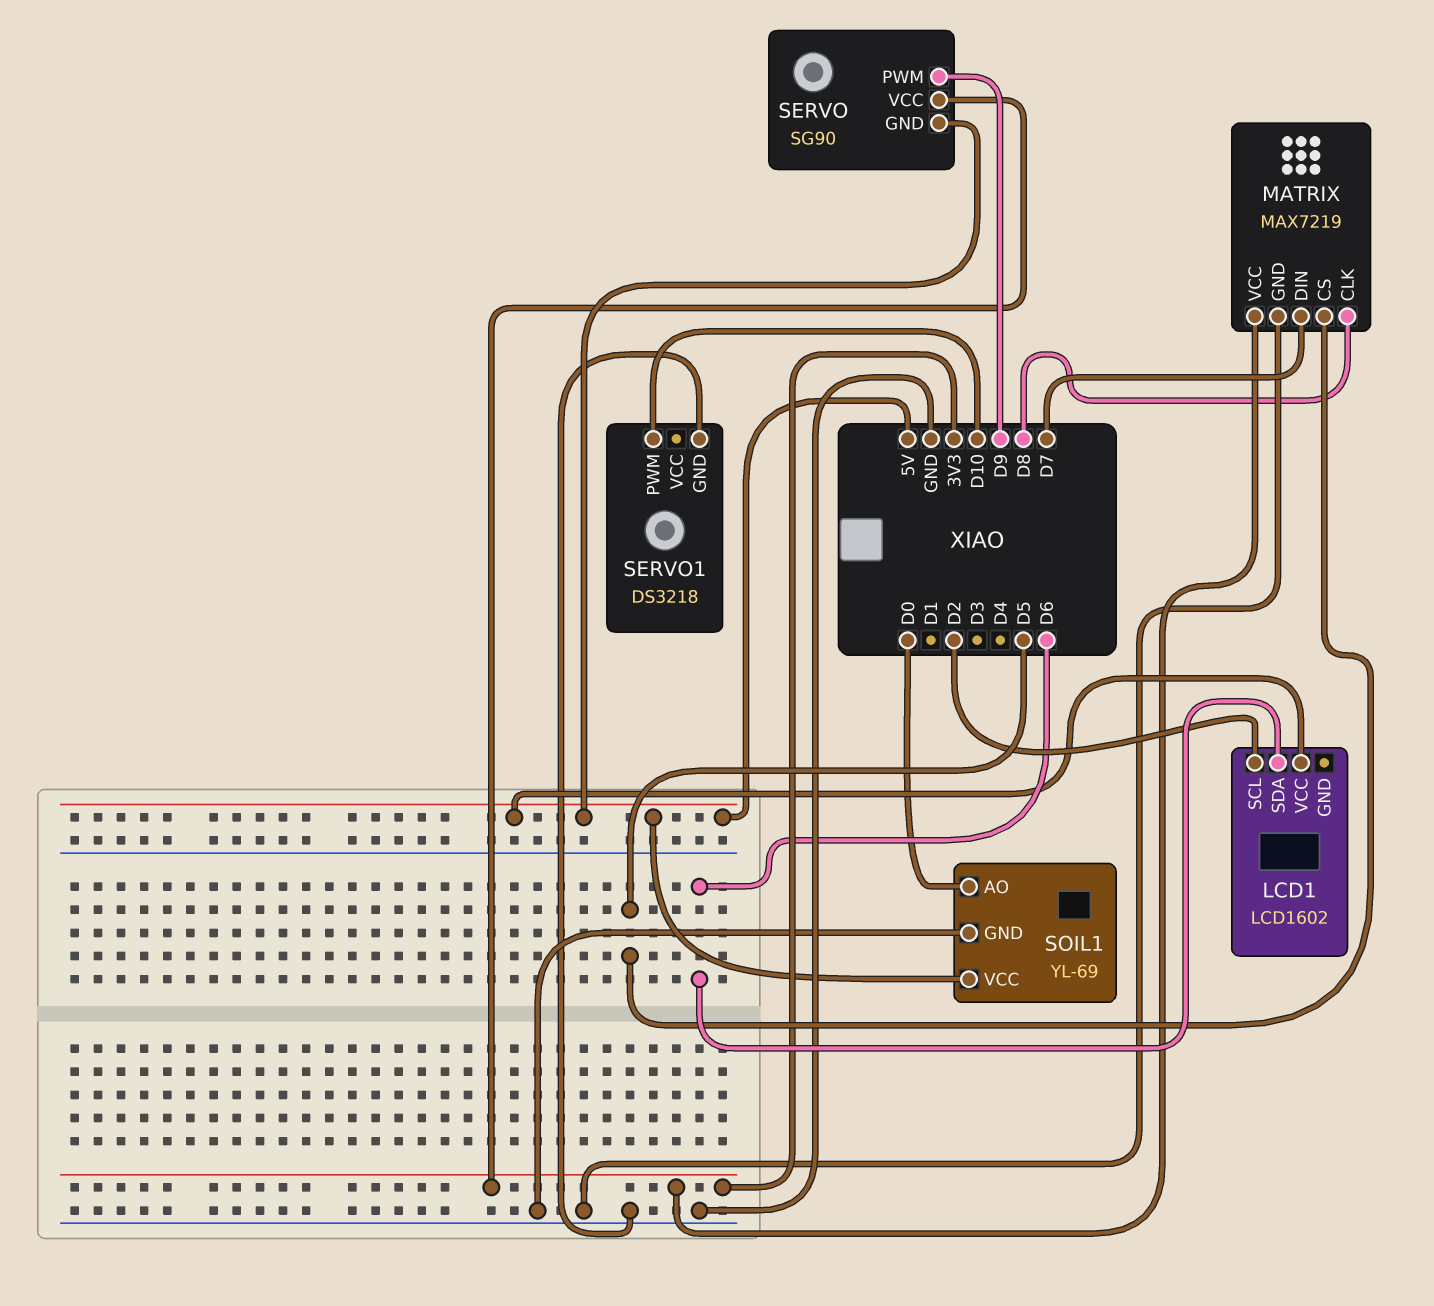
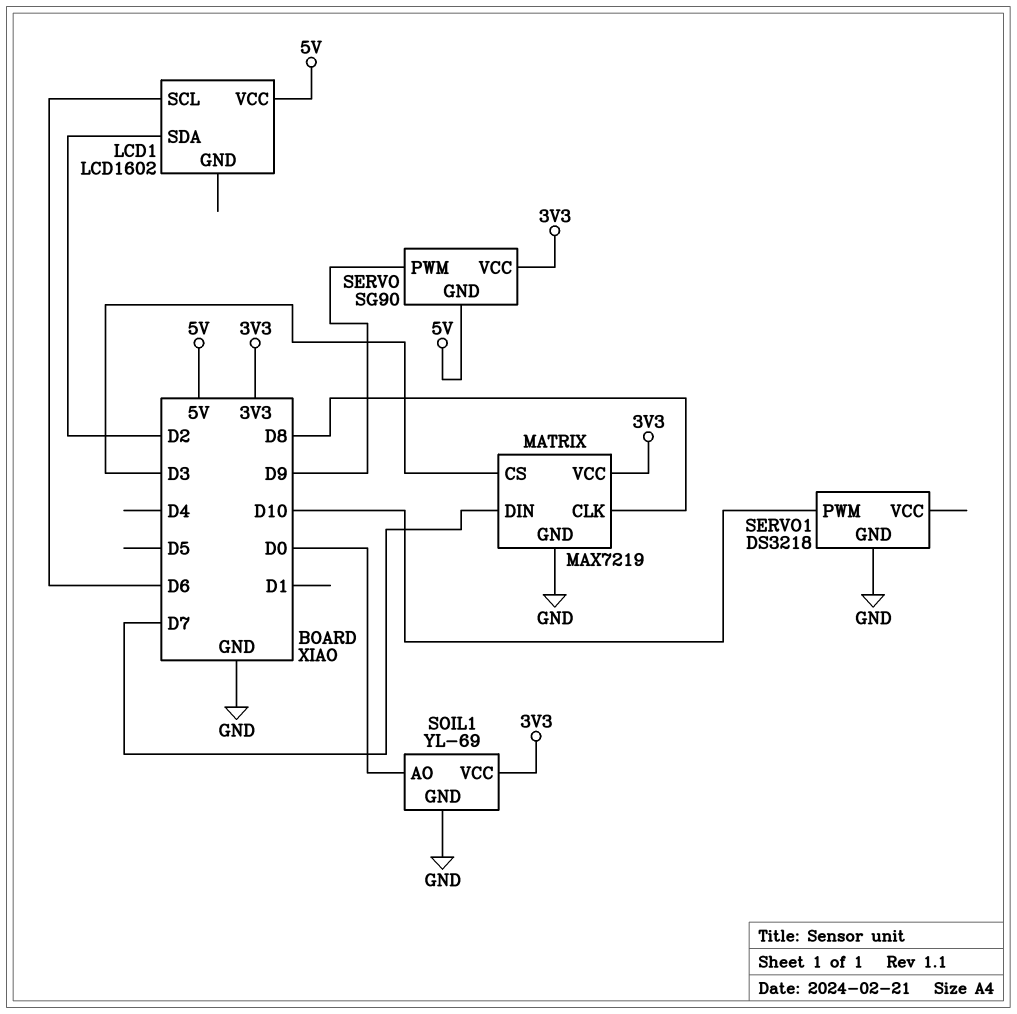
LCD1 pin SCL: D2 -> D6
LCD1 pin SDA: D6 -> D2
MATRIX pin CS: D5 -> D3
SOIL1 pin VCC: 5V -> 3V3

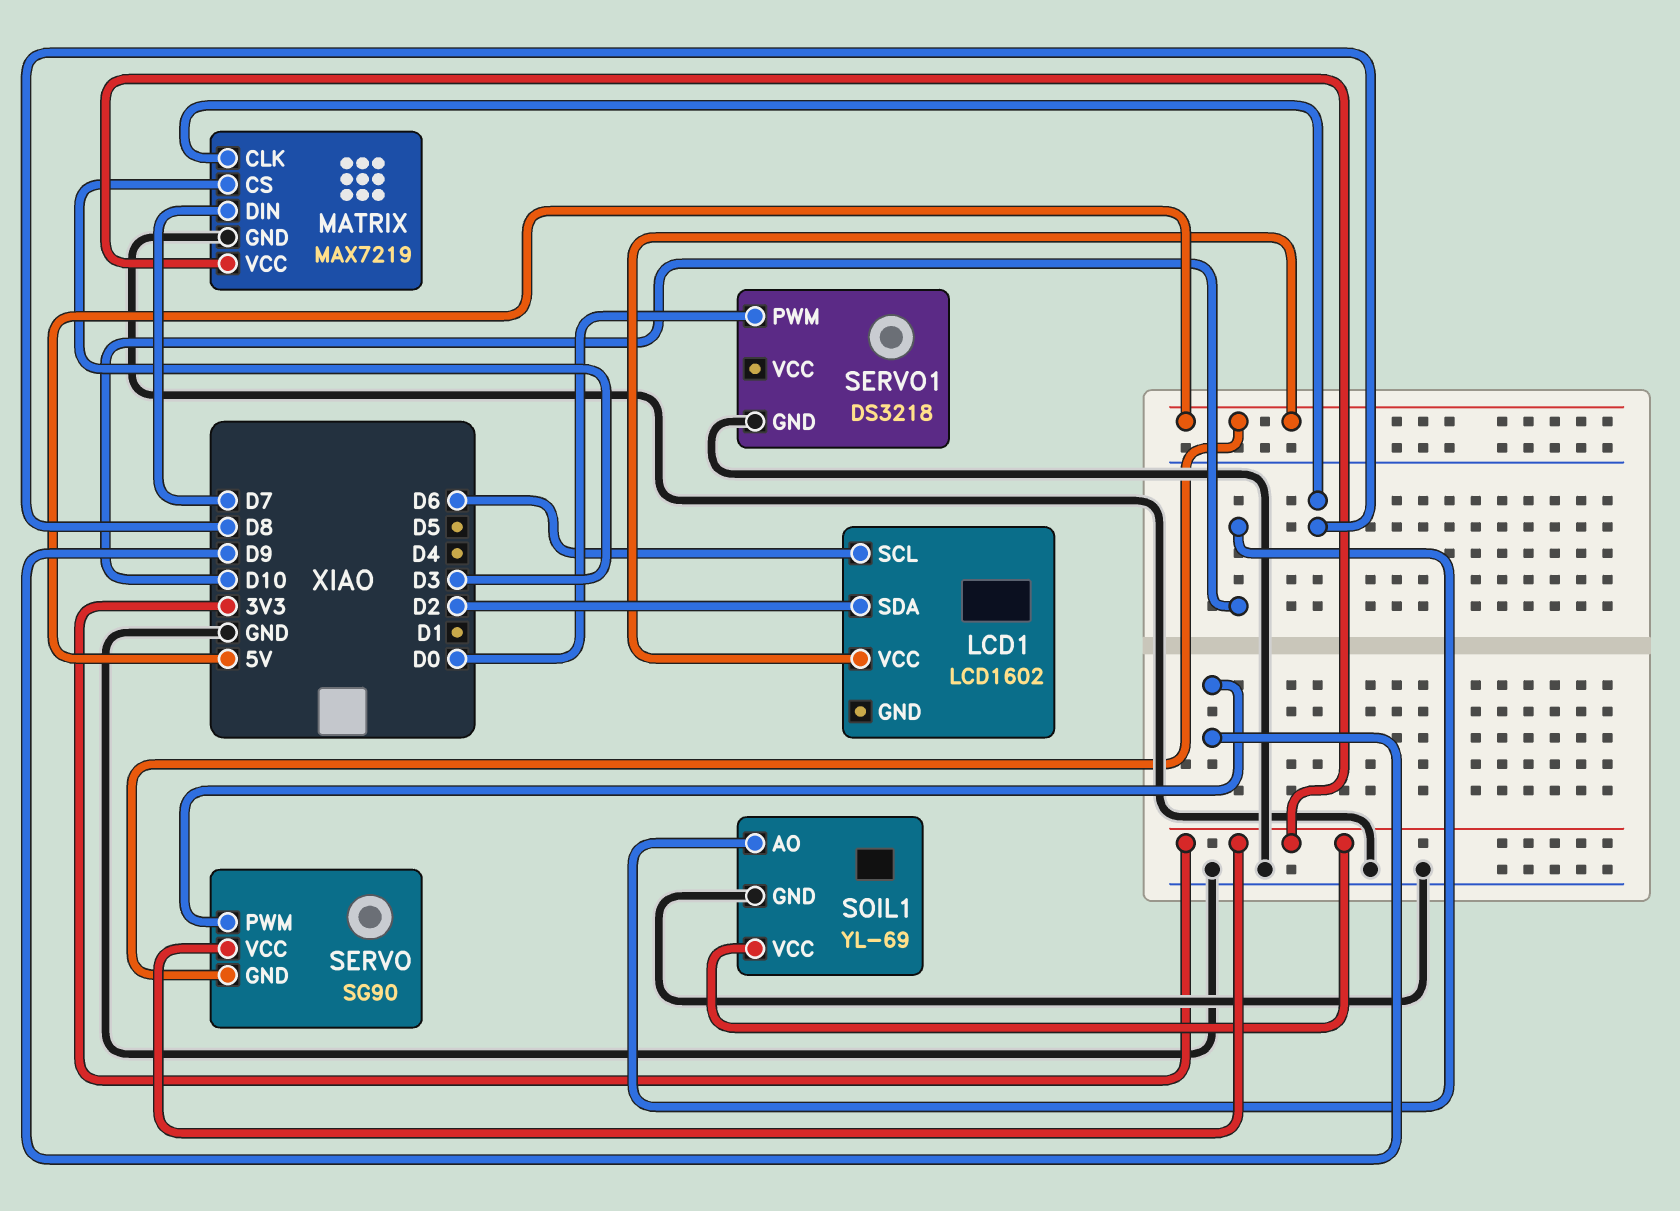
SERVO1 pin PWM: D10 -> D0
SOIL1 pin AO: D0 -> D10

